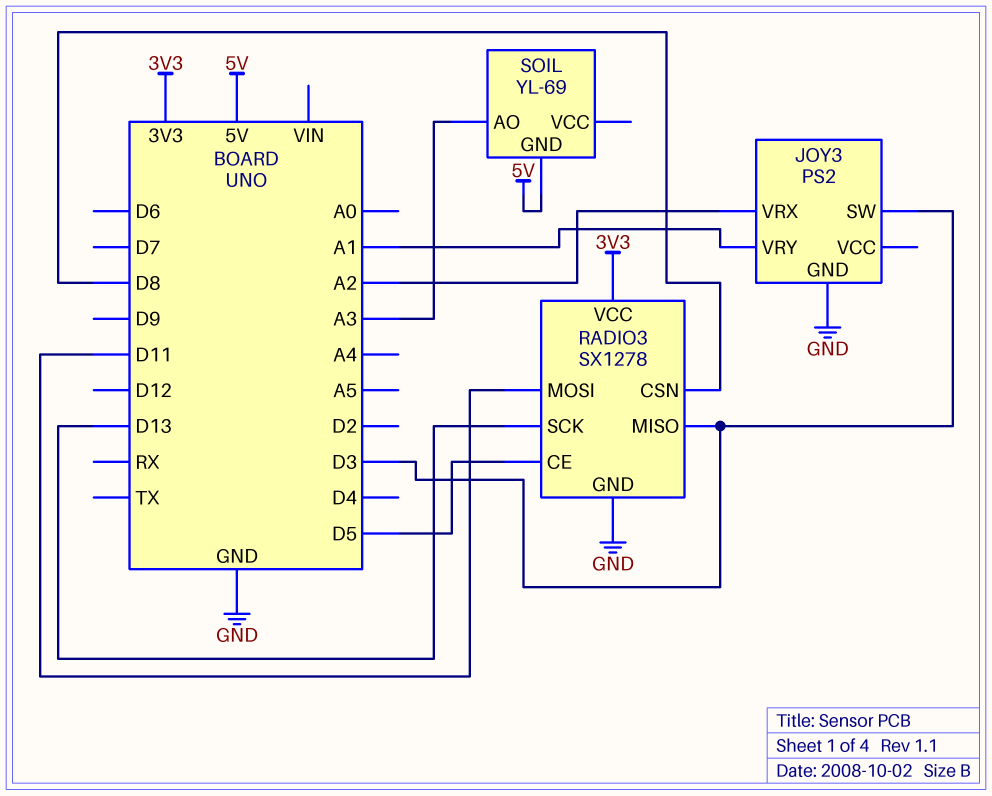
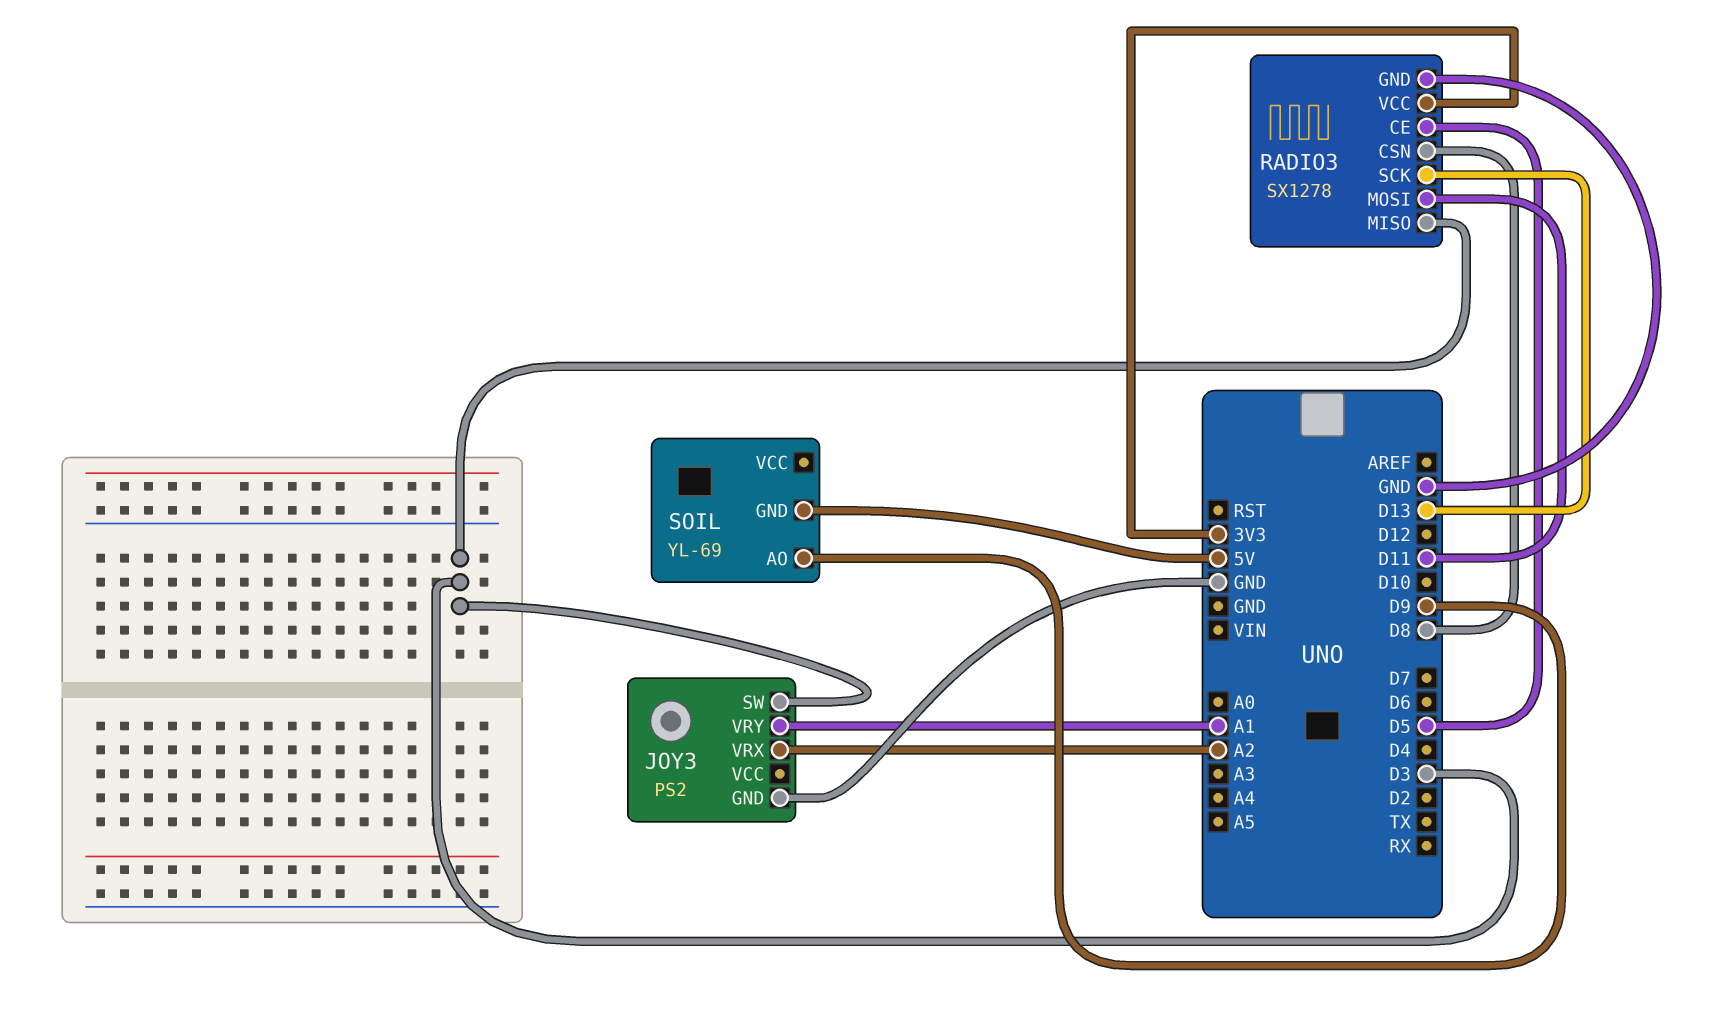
SOIL pin AO: A3 -> D9

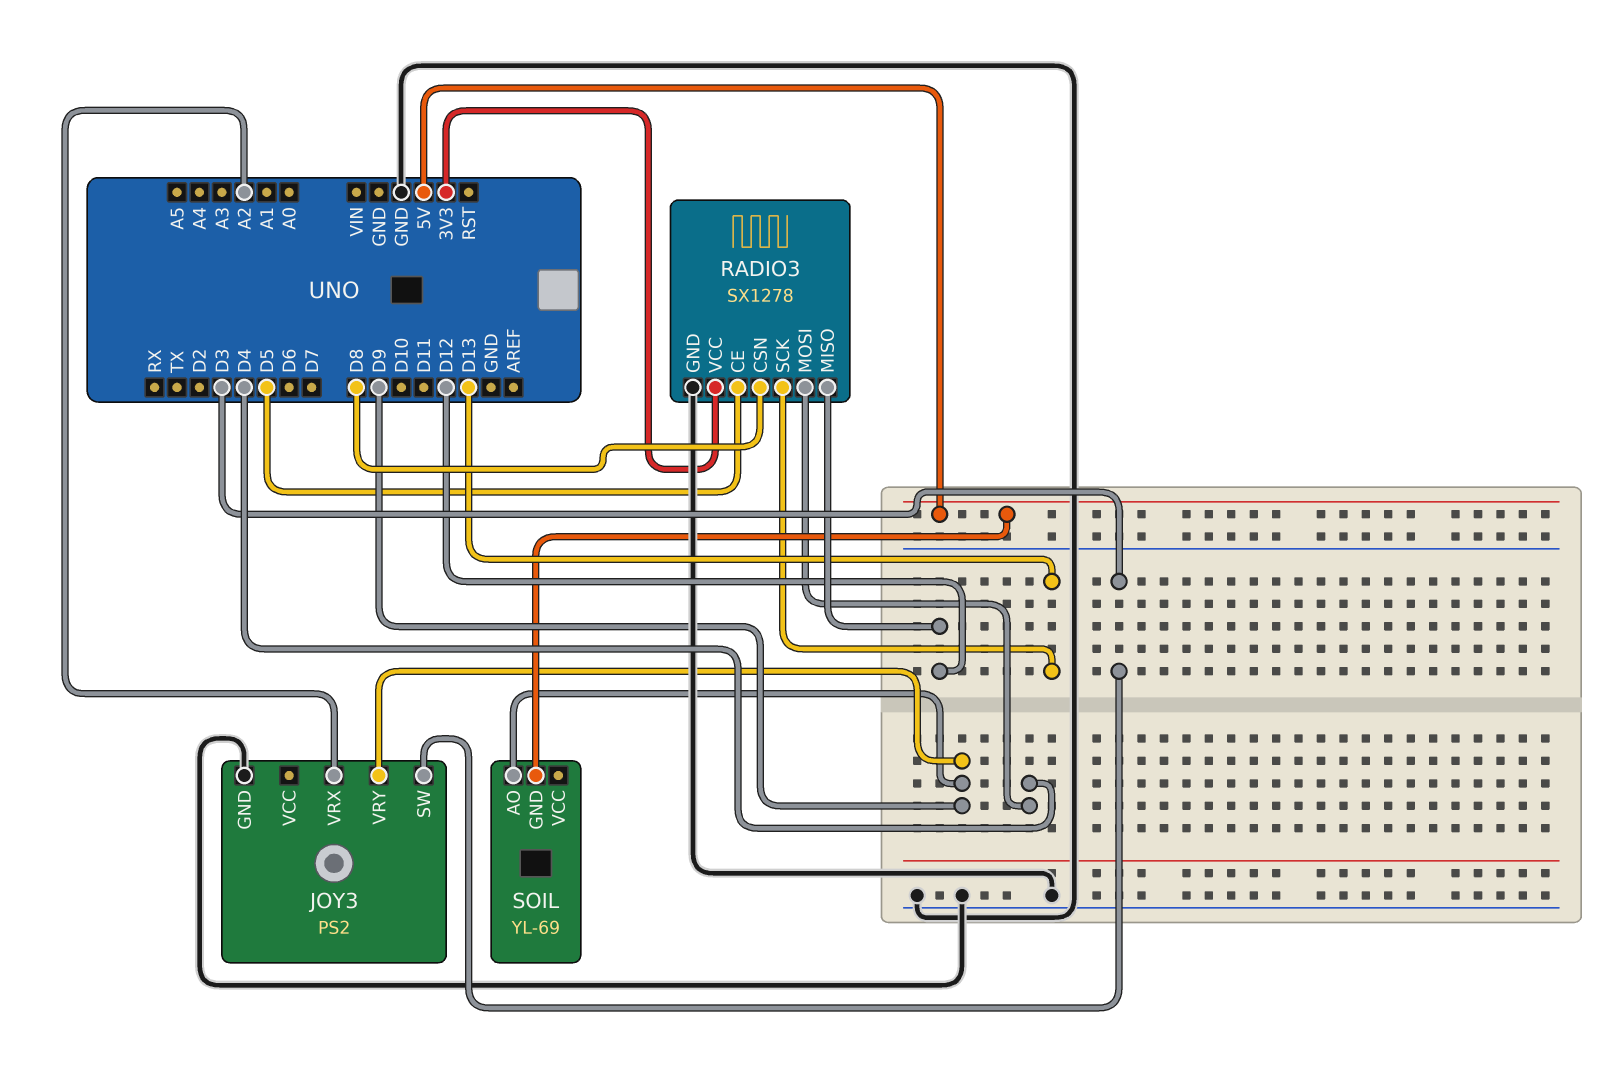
JOY3 pin VRY: A1 -> D9
RADIO3 pin MISO: D3 -> D12
RADIO3 pin MOSI: D11 -> D4

